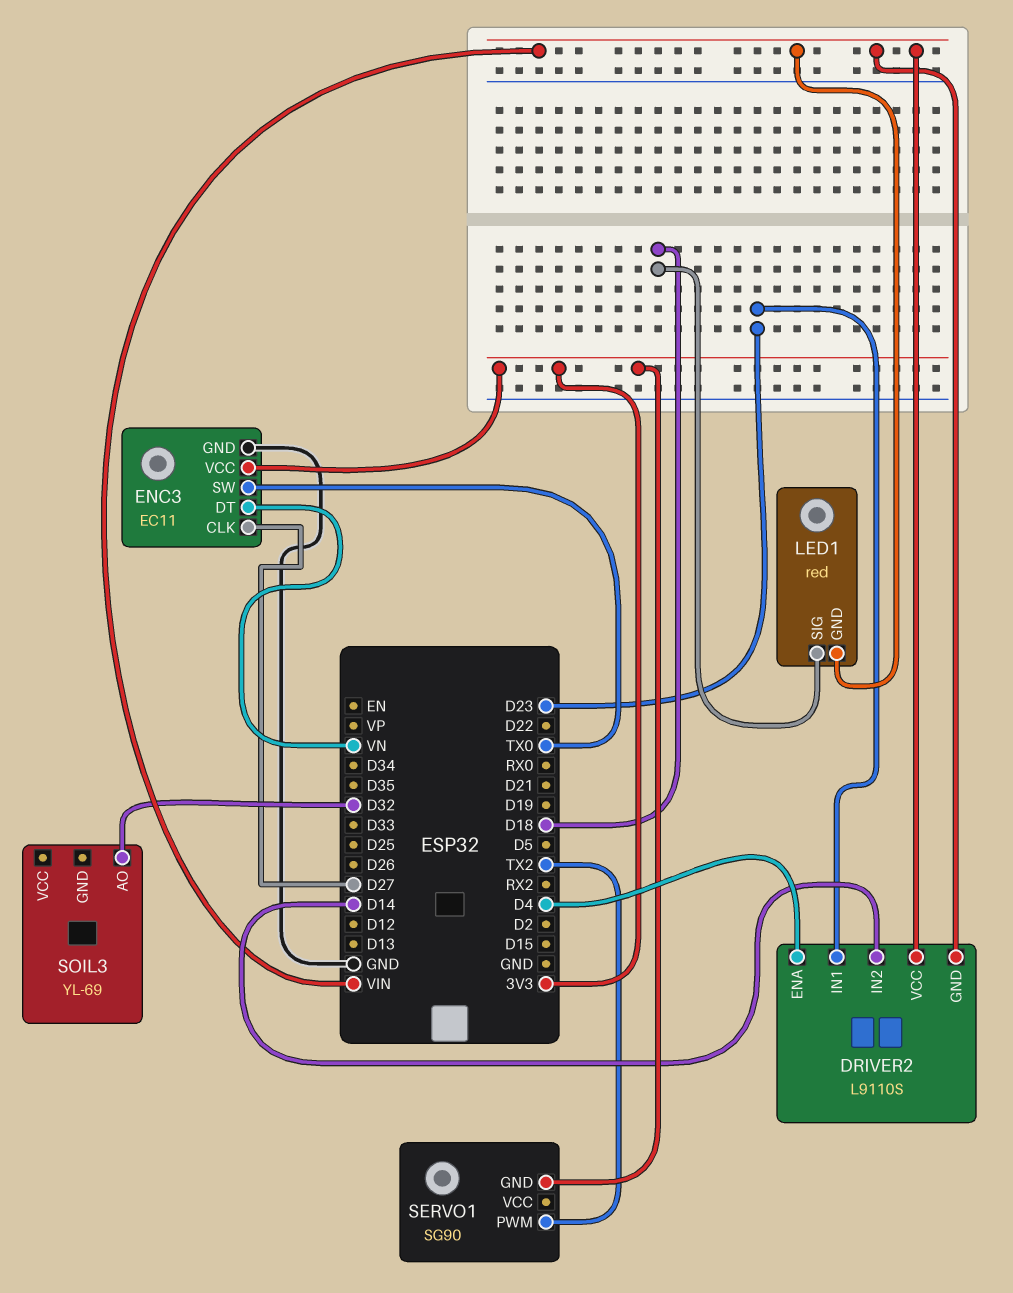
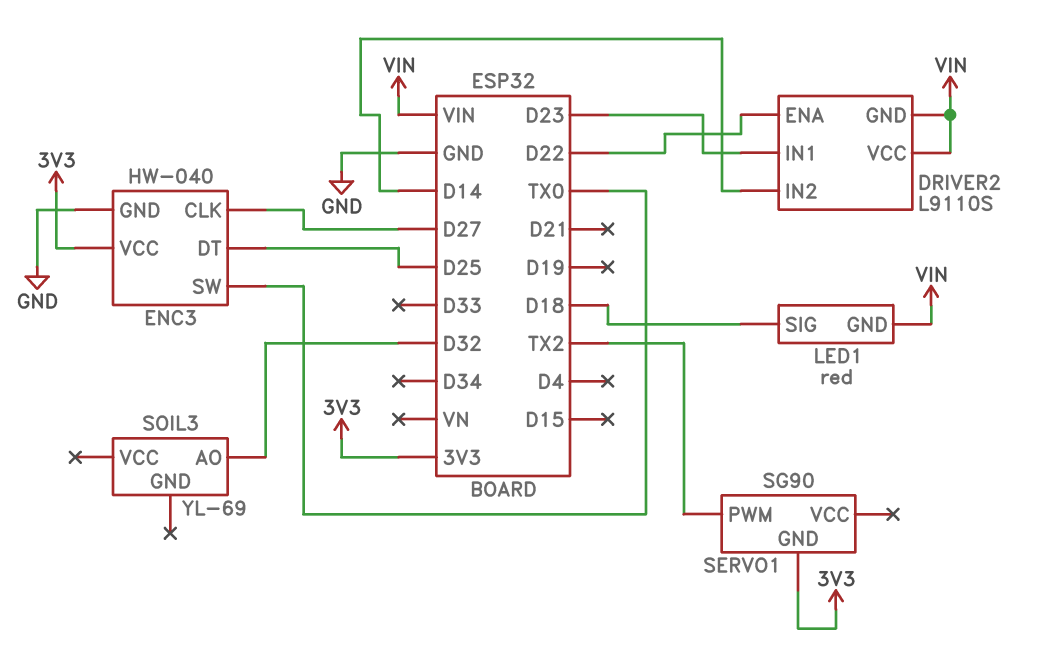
DRIVER2 pin ENA: D4 -> D22
ENC3: EC11 -> HW-040
ENC3 pin DT: VN -> D25

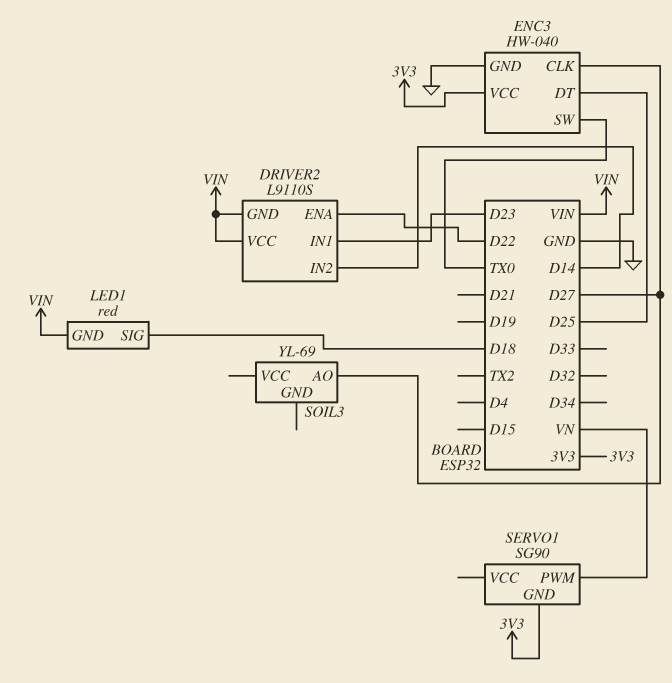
SERVO1 pin PWM: TX2 -> VN
SOIL3 pin AO: D32 -> D27

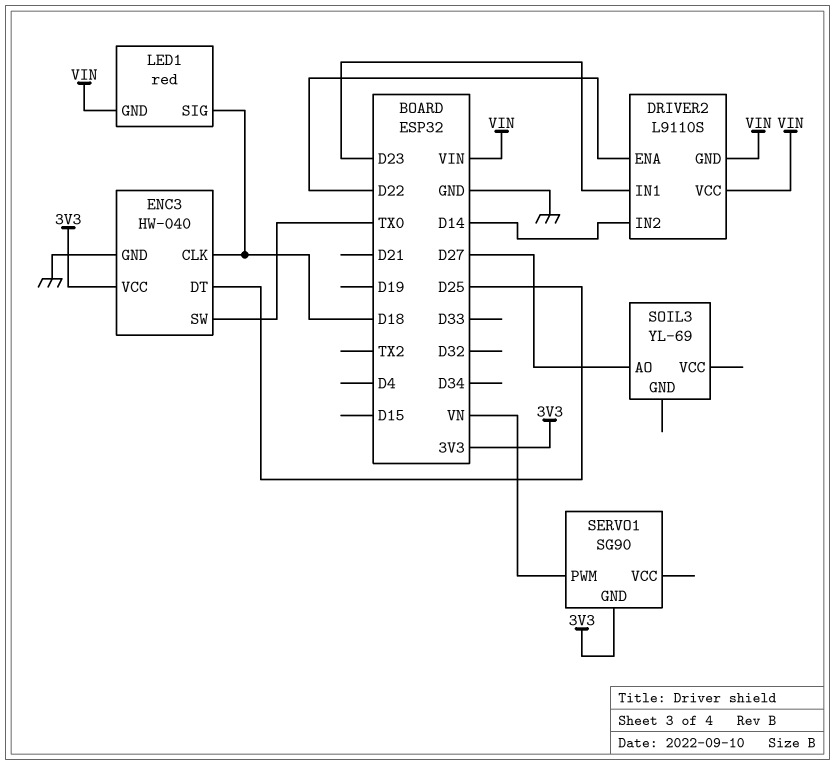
ENC3 pin CLK: D27 -> D18

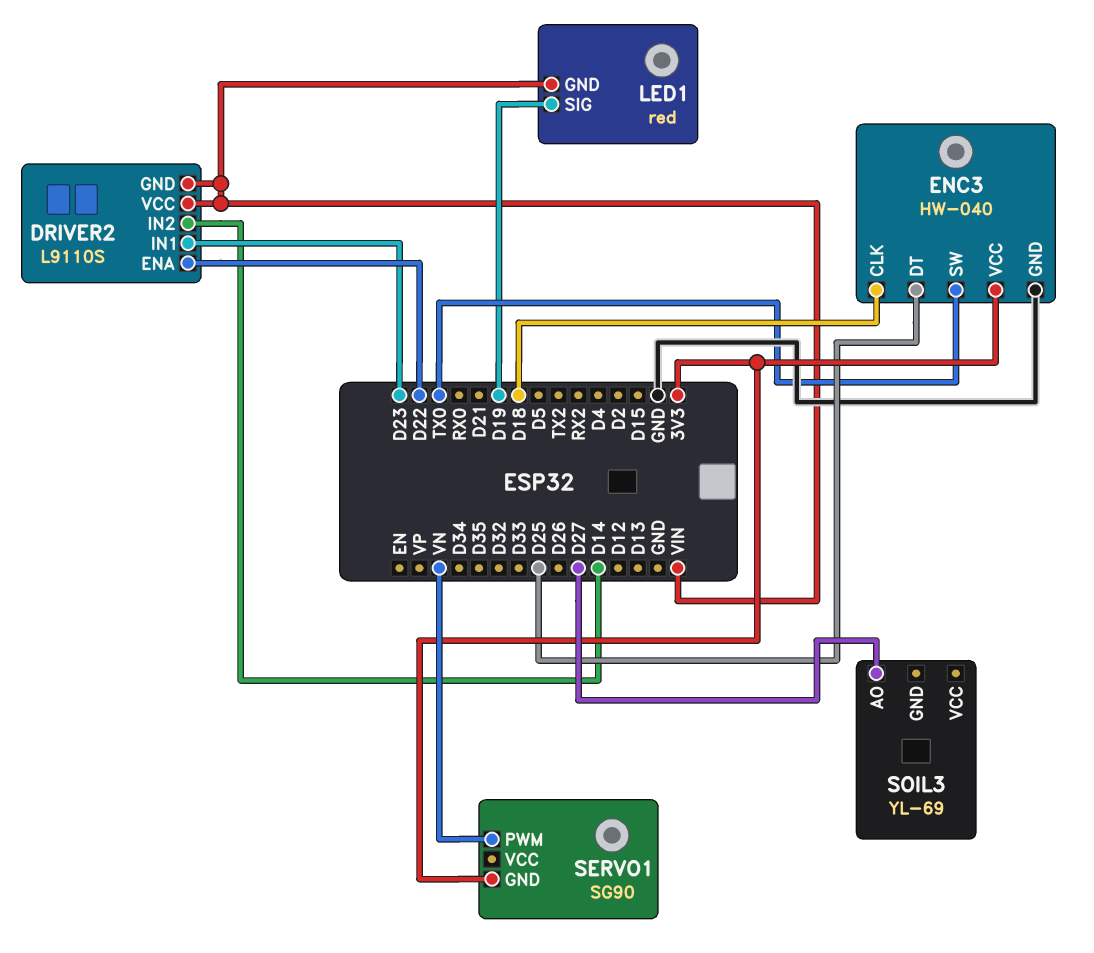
LED1 pin SIG: D18 -> D19

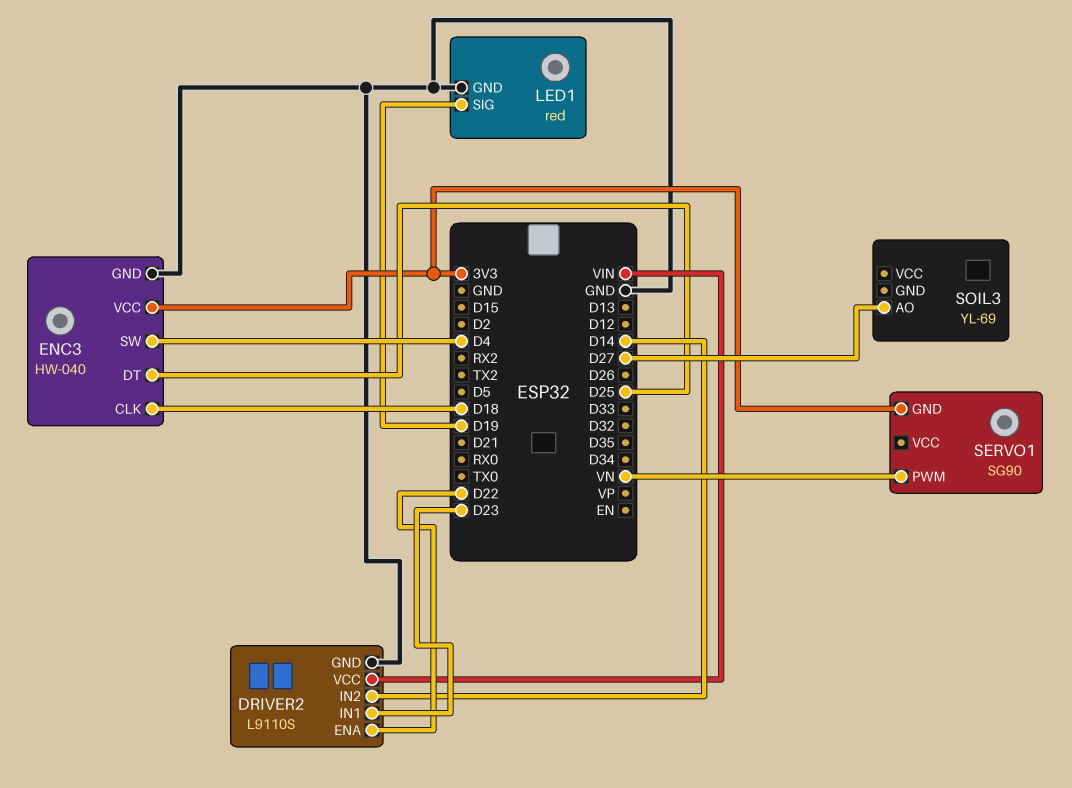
DRIVER2 pin GND: VIN -> GND
ENC3 pin SW: TX0 -> D4
LED1 pin GND: VIN -> GND

